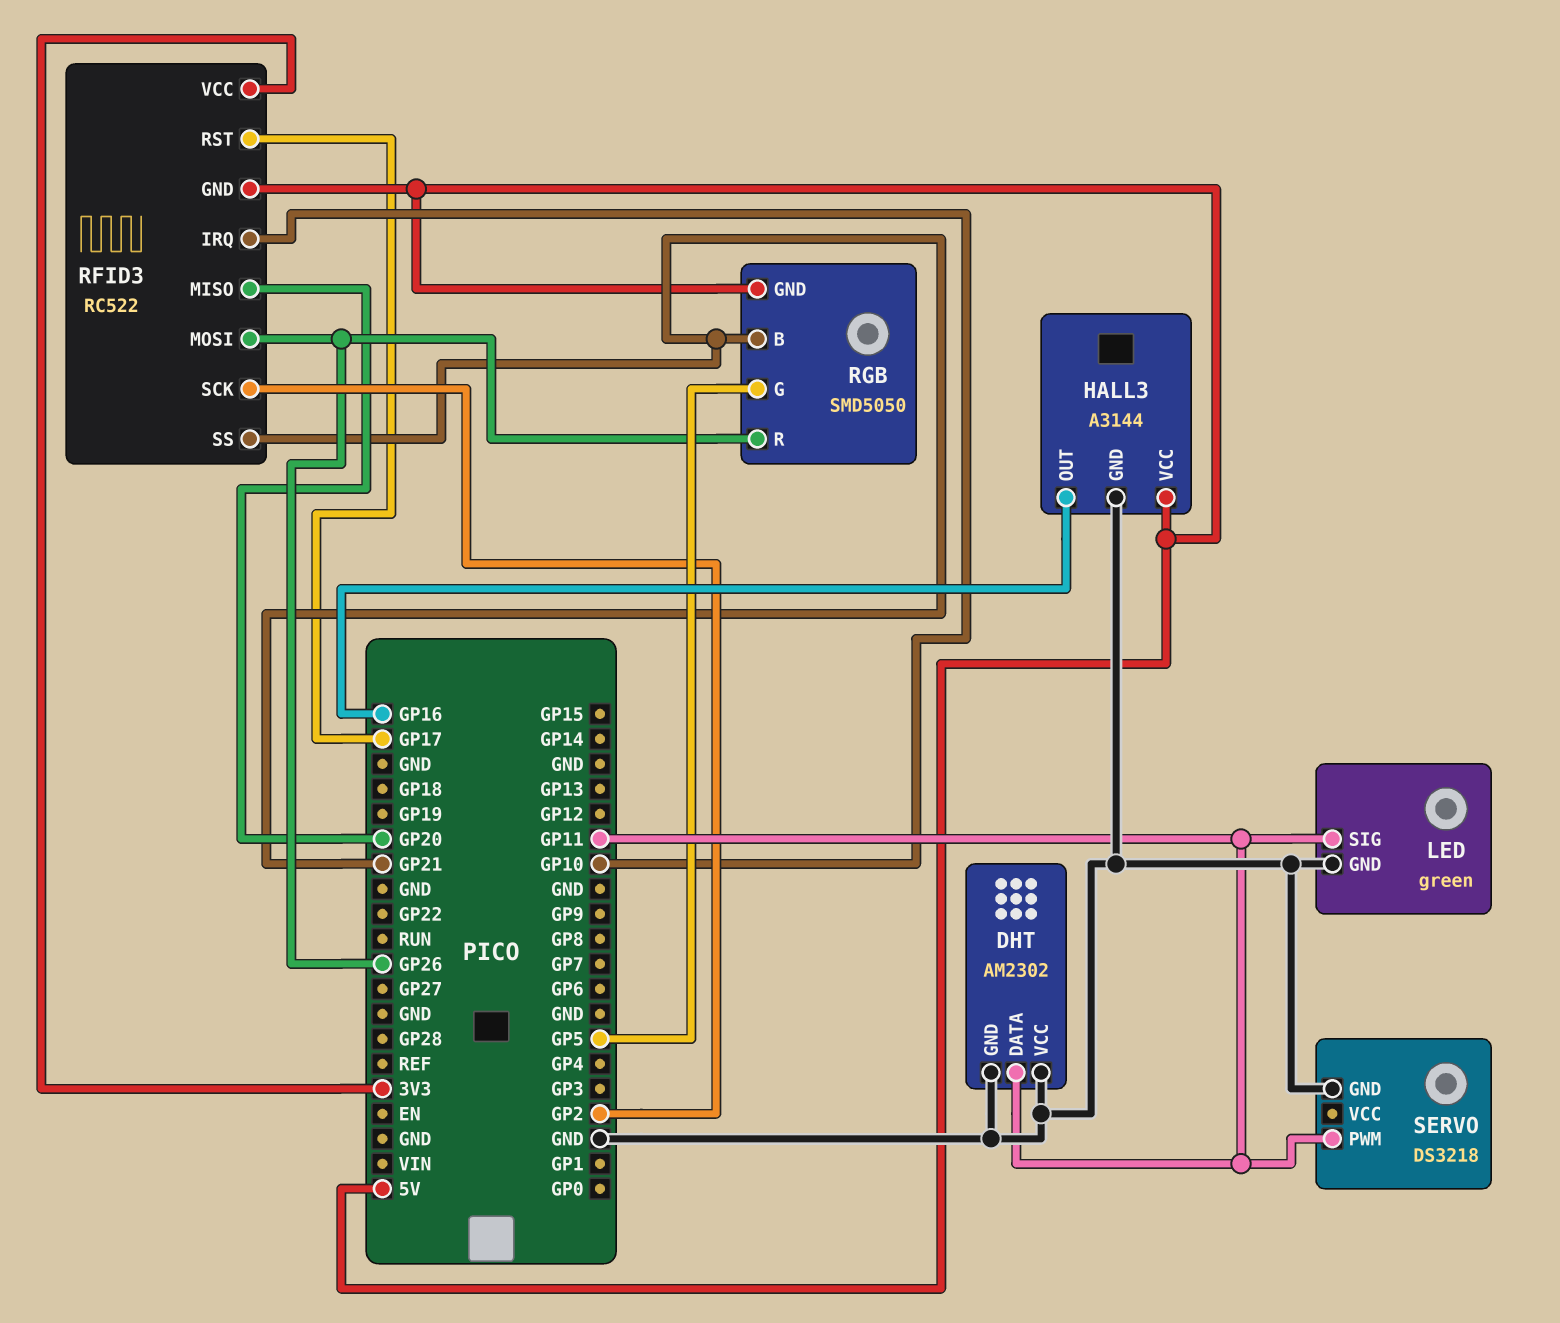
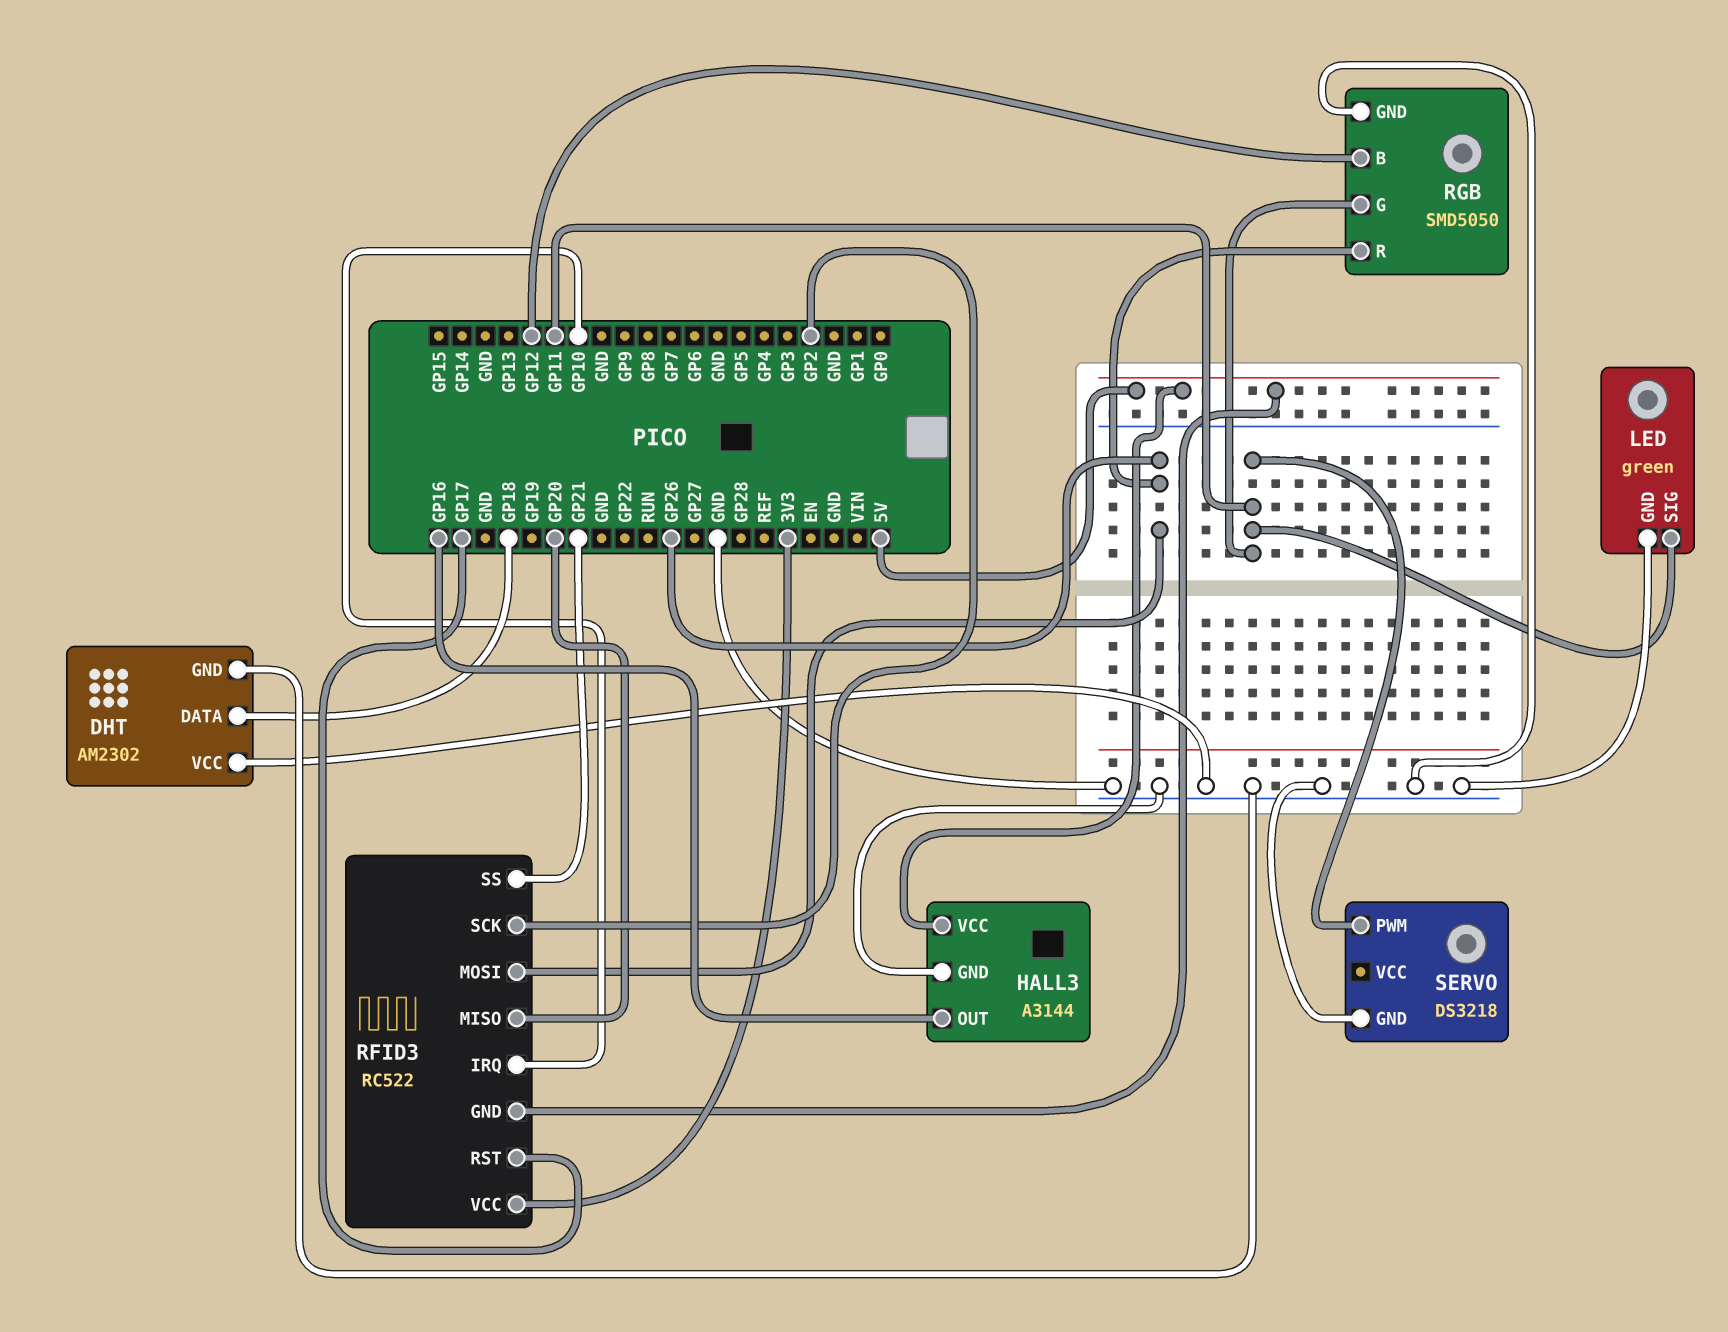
DHT pin DATA: GP11 -> GP18
RGB pin B: GP21 -> GP12
RGB pin G: GP5 -> GP11
RGB pin GND: 5V -> GND

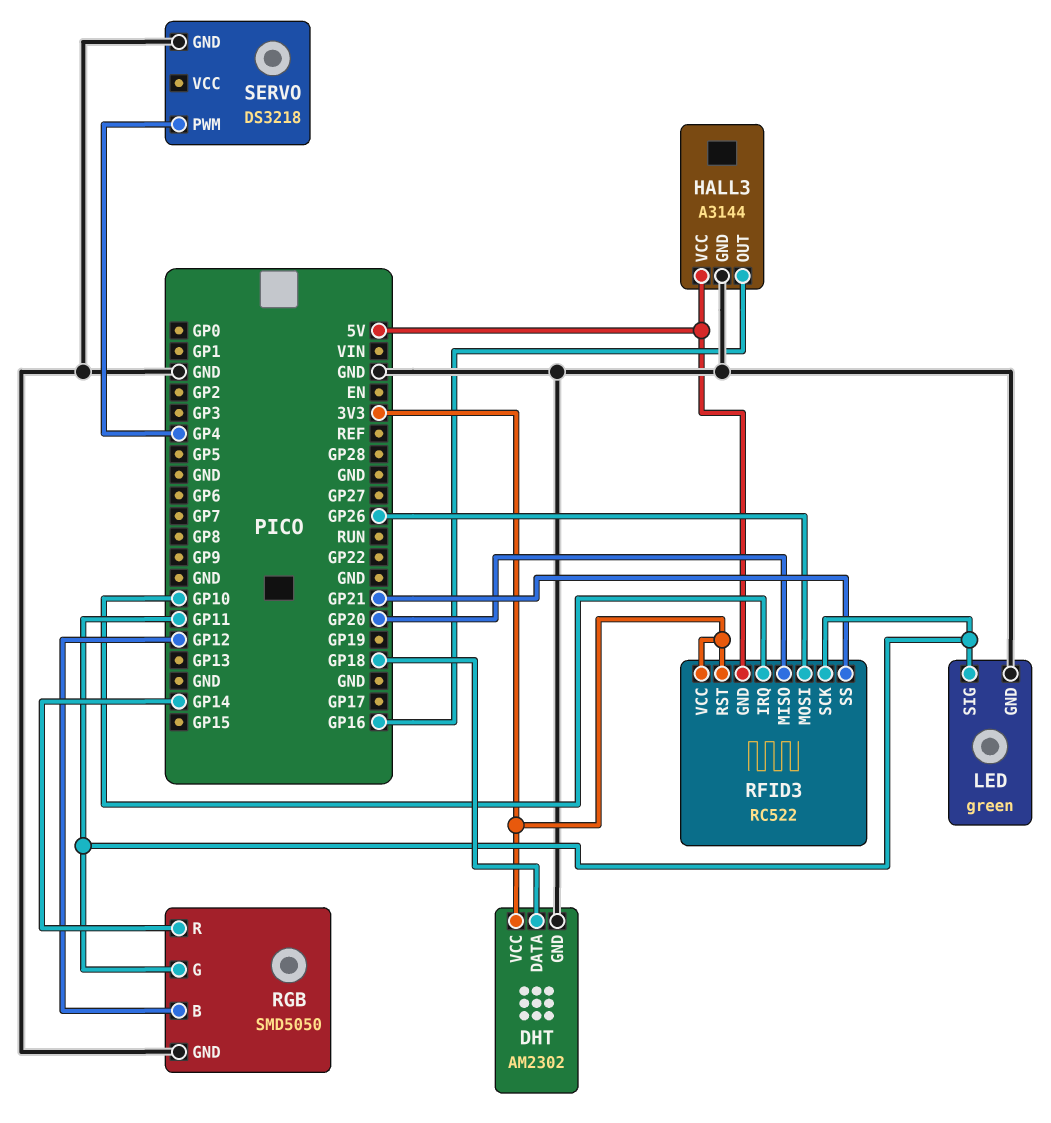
DHT pin VCC: GND -> 3V3
RFID3 pin RST: GP17 -> 3V3
RFID3 pin SCK: GP2 -> GP11
RGB pin R: GP26 -> GP14
SERVO pin PWM: GP11 -> GP4

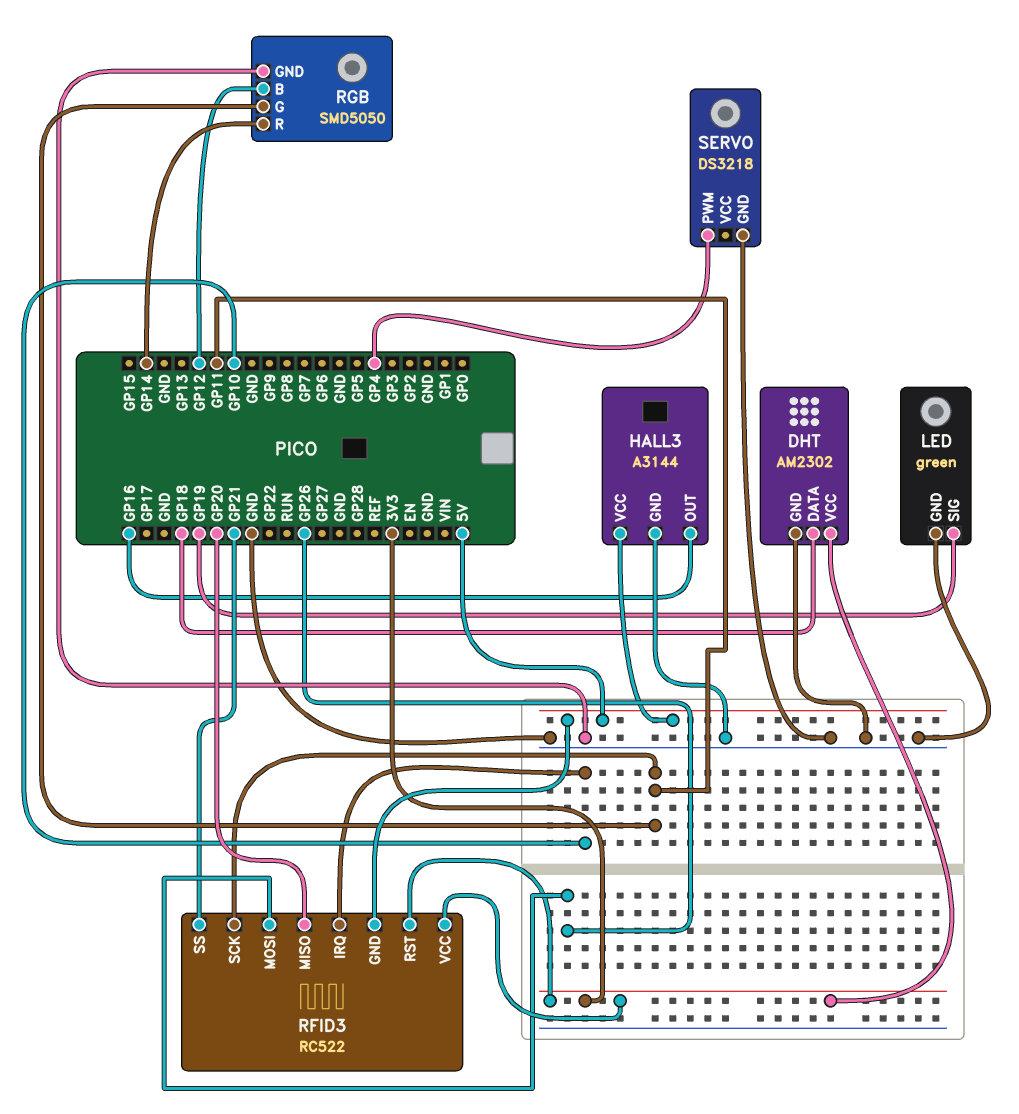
LED pin SIG: GP11 -> GP19

